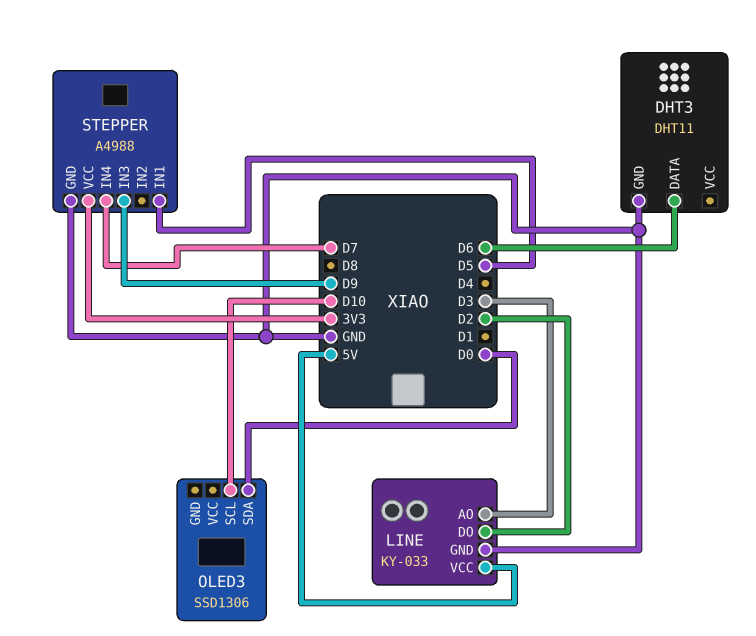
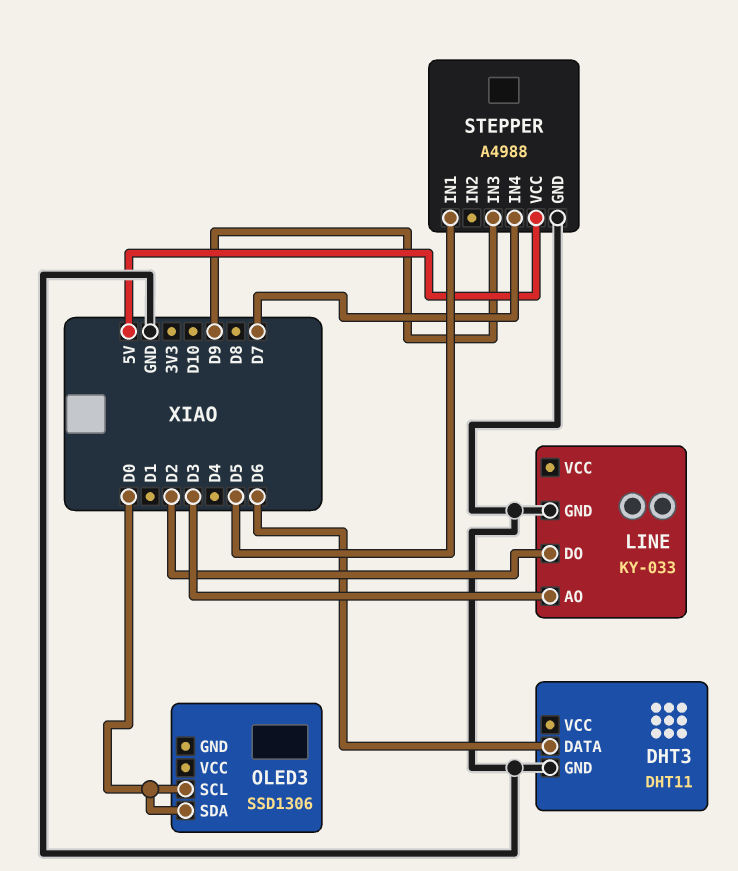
LINE pin VCC: 5V -> none
OLED3 pin SCL: D10 -> D0
STEPPER pin VCC: 3V3 -> 5V

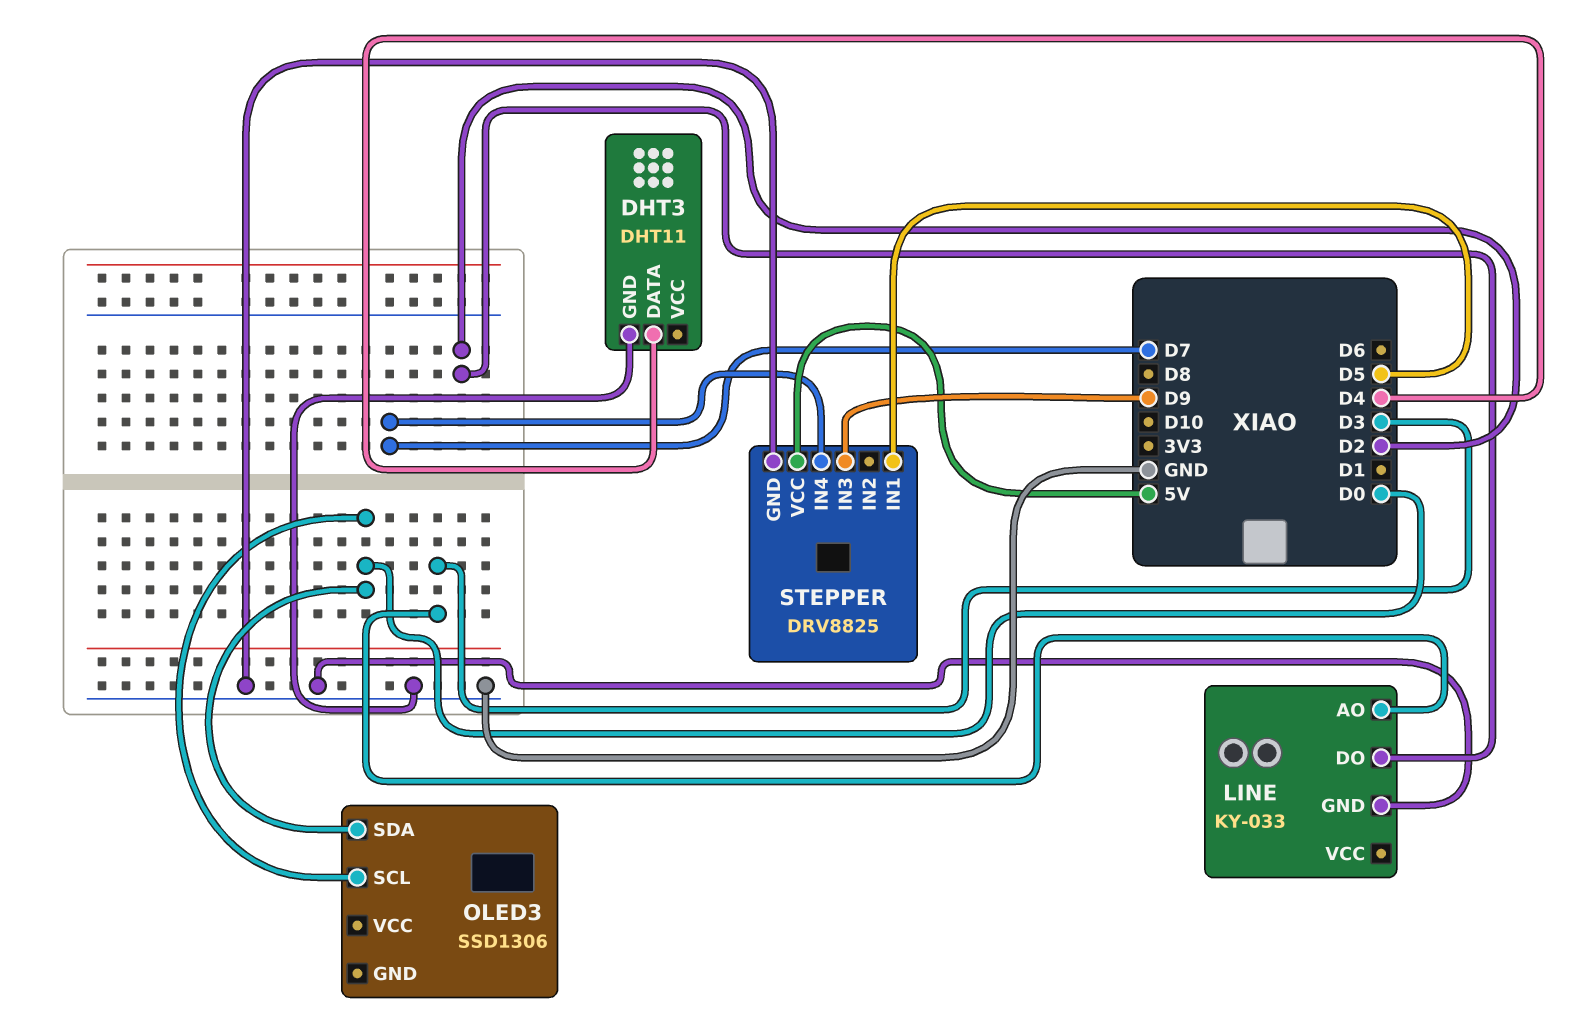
DHT3 pin DATA: D6 -> D4
STEPPER: A4988 -> DRV8825

